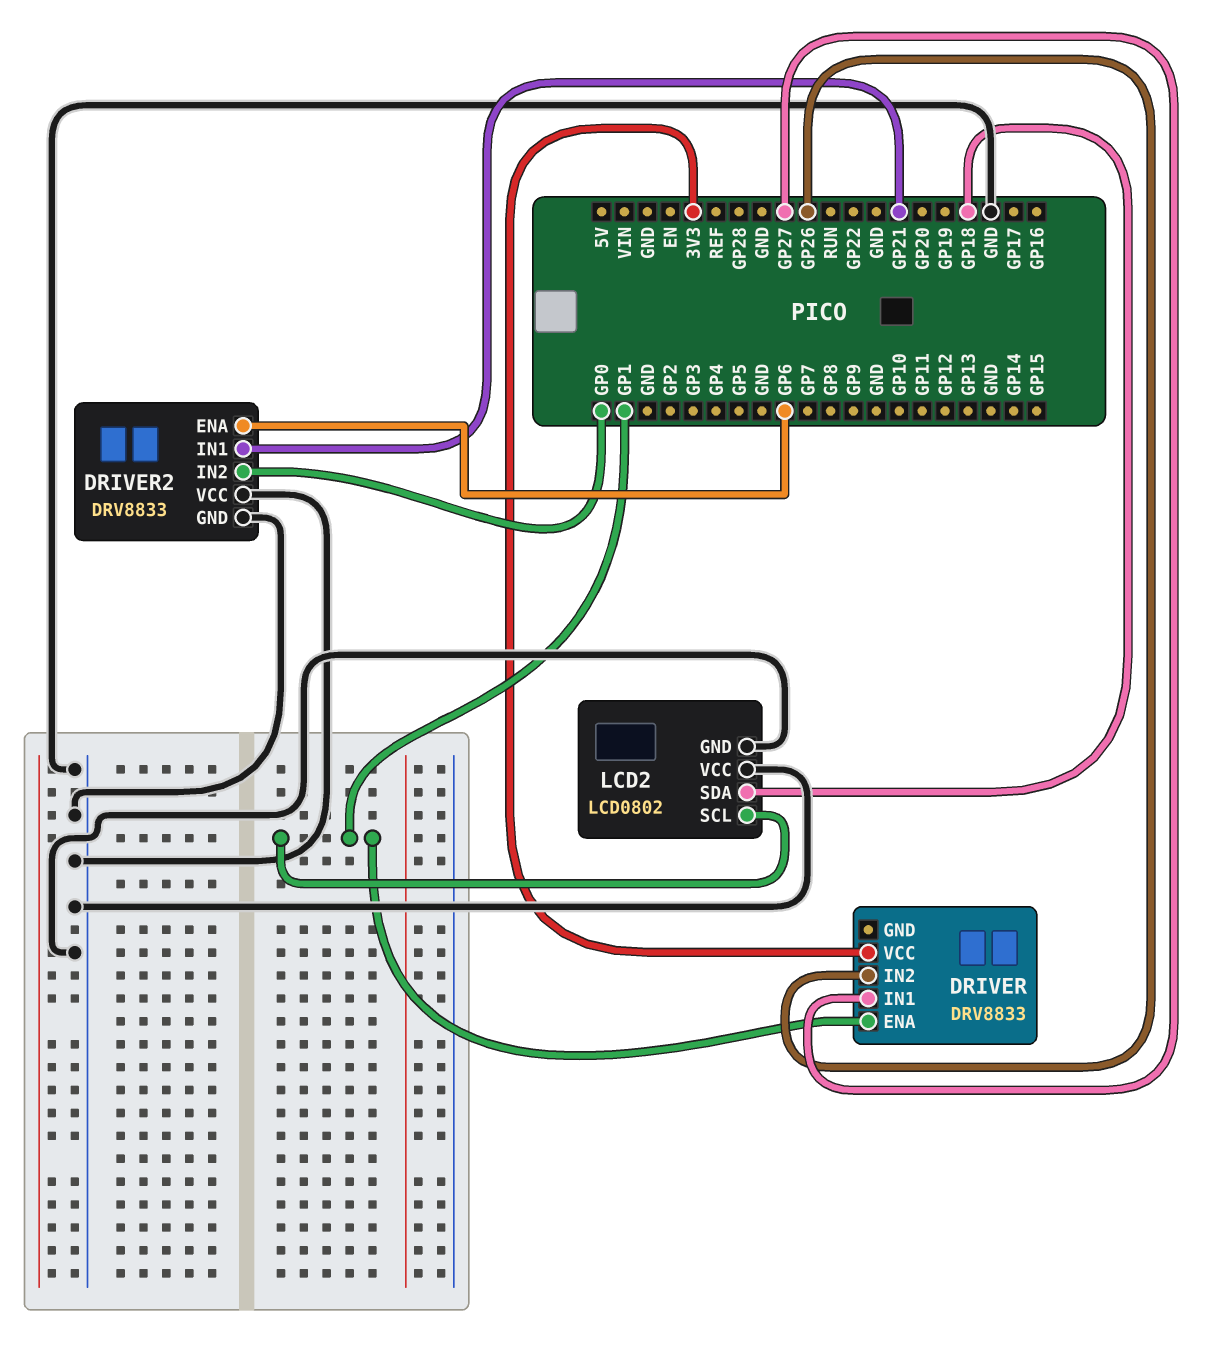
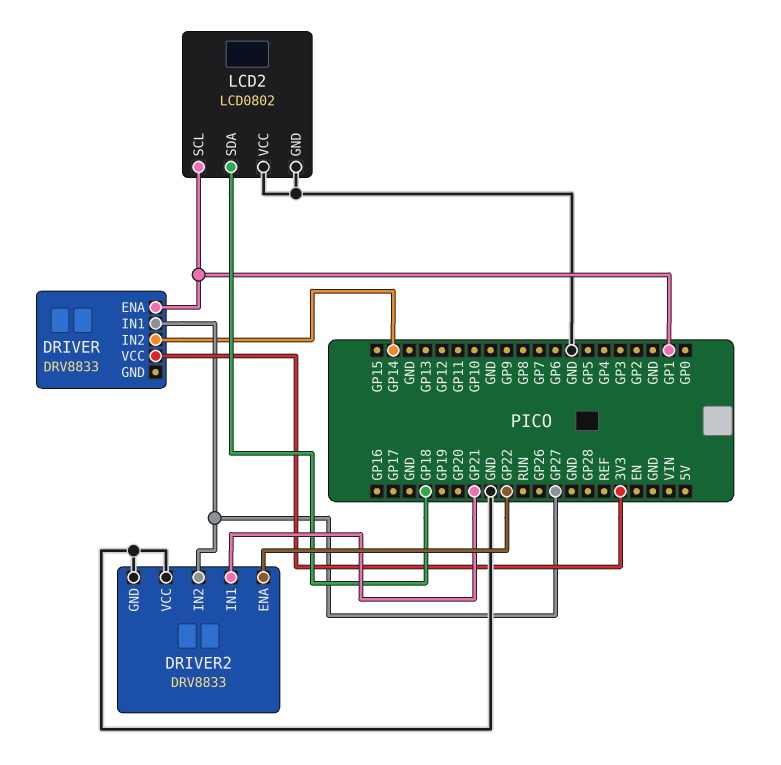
DRIVER pin IN2: GP26 -> GP14
DRIVER2 pin ENA: GP6 -> GP22
DRIVER2 pin IN2: GP0 -> GP27

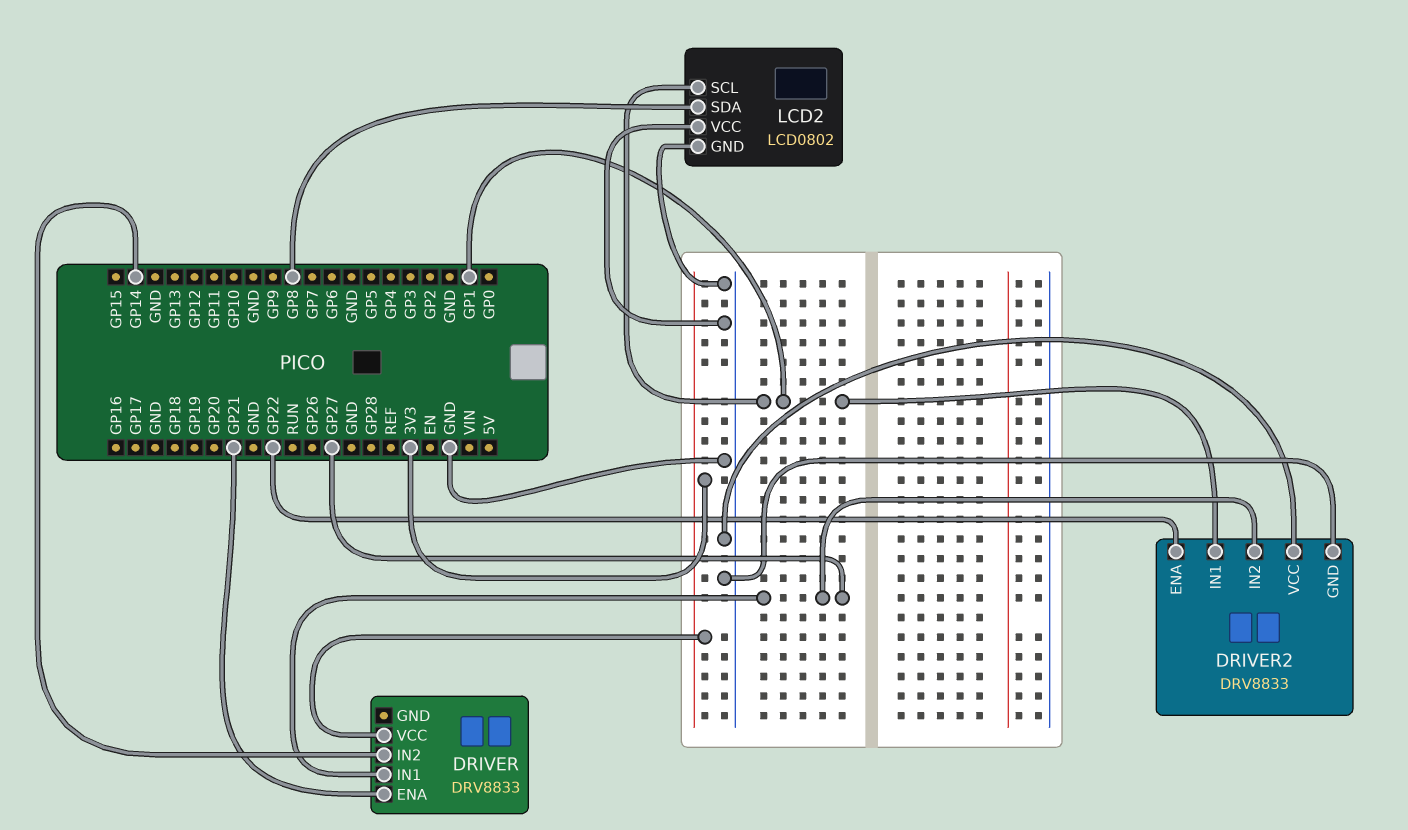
DRIVER pin ENA: GP1 -> GP21
DRIVER2 pin IN1: GP21 -> GP1
LCD2 pin SDA: GP18 -> GP8

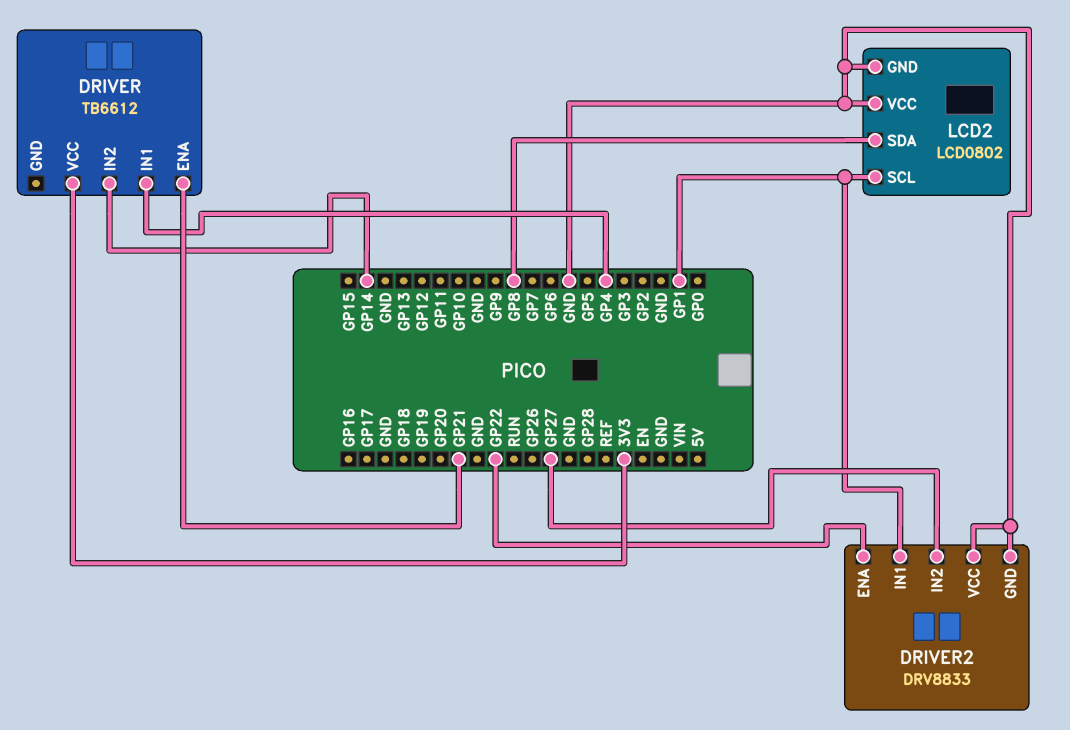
DRIVER: DRV8833 -> TB6612
DRIVER pin IN1: GP27 -> GP4

